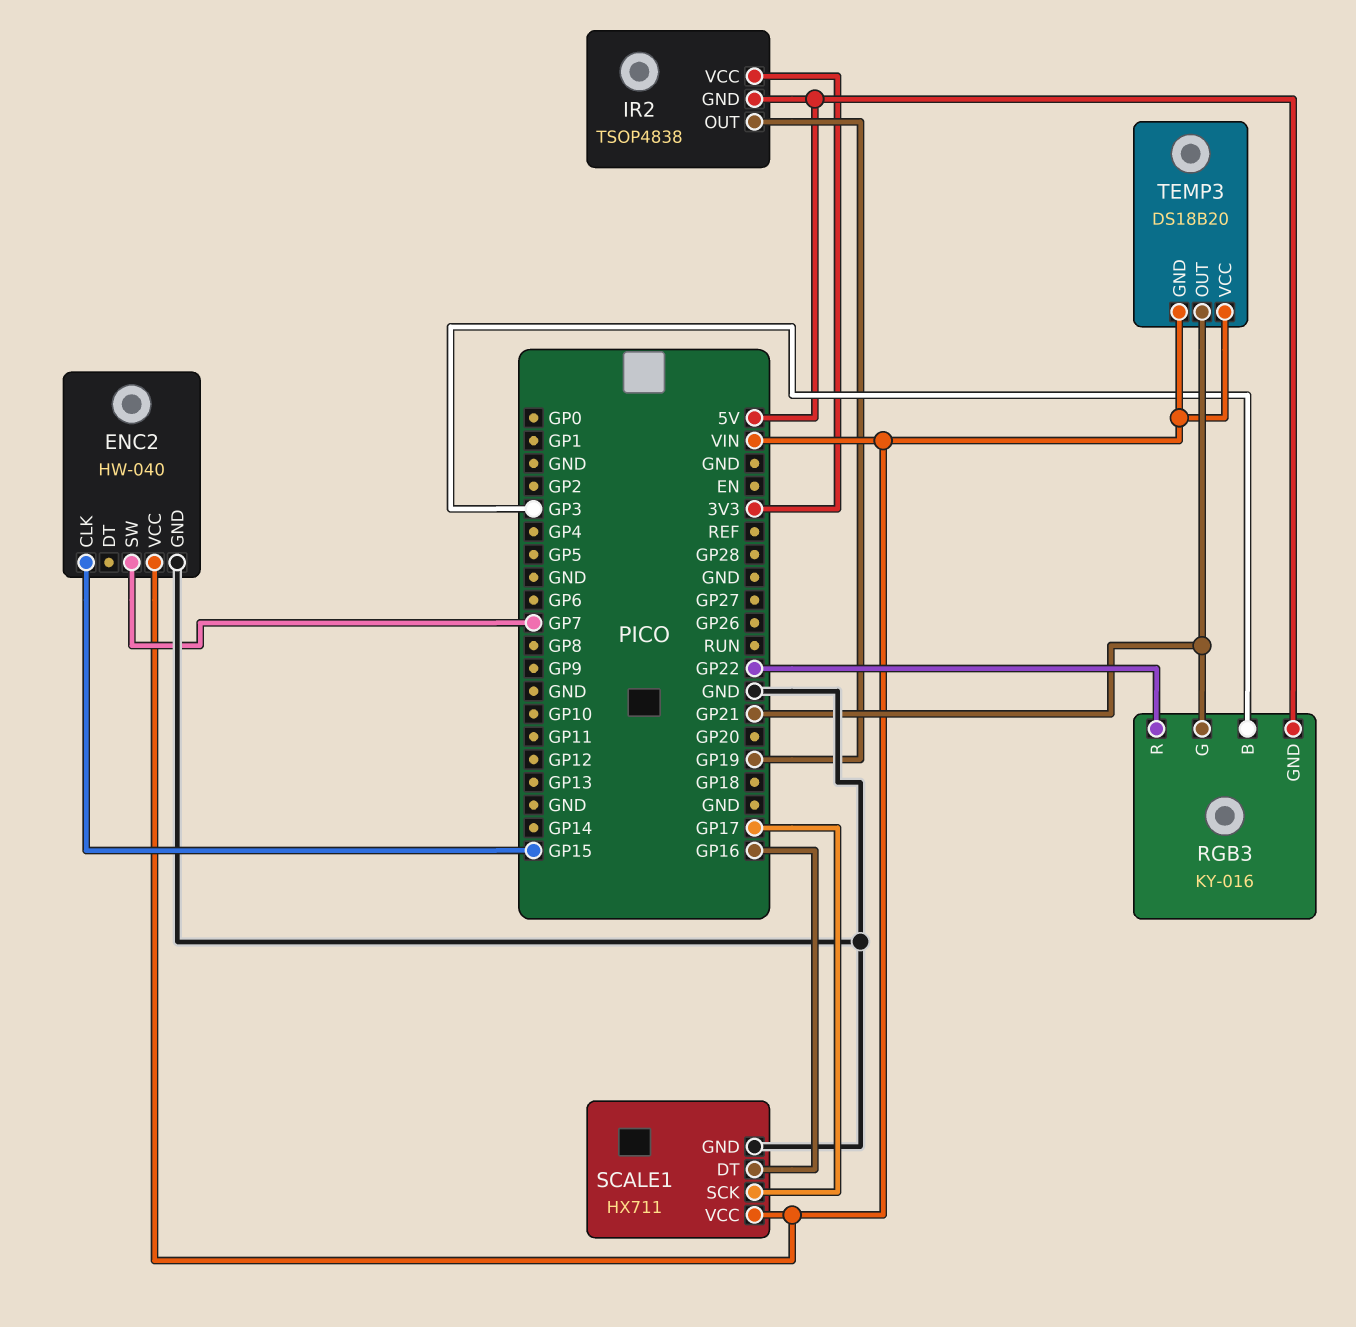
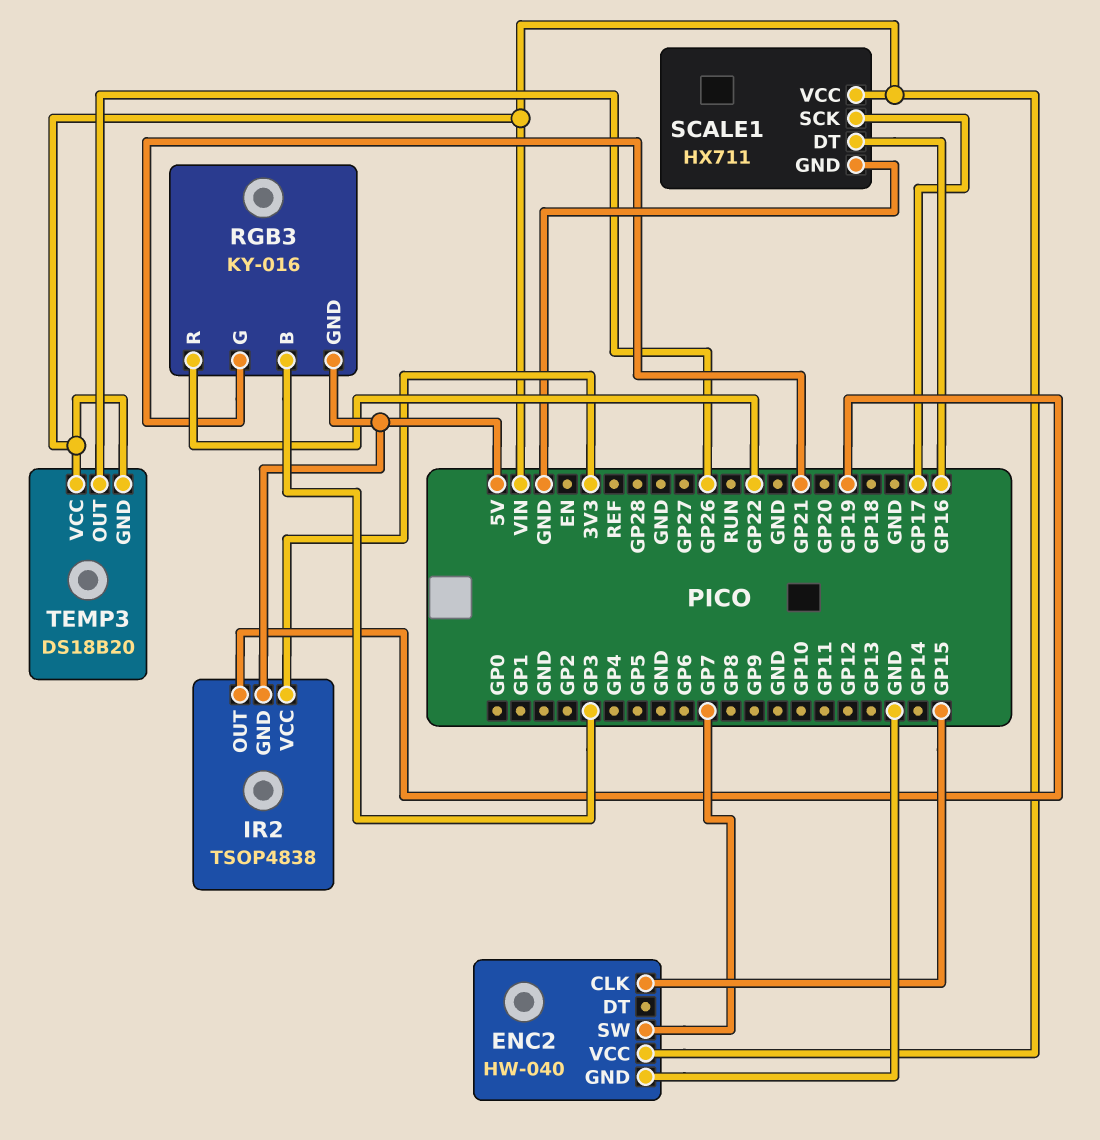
TEMP3 pin OUT: GP21 -> GP26

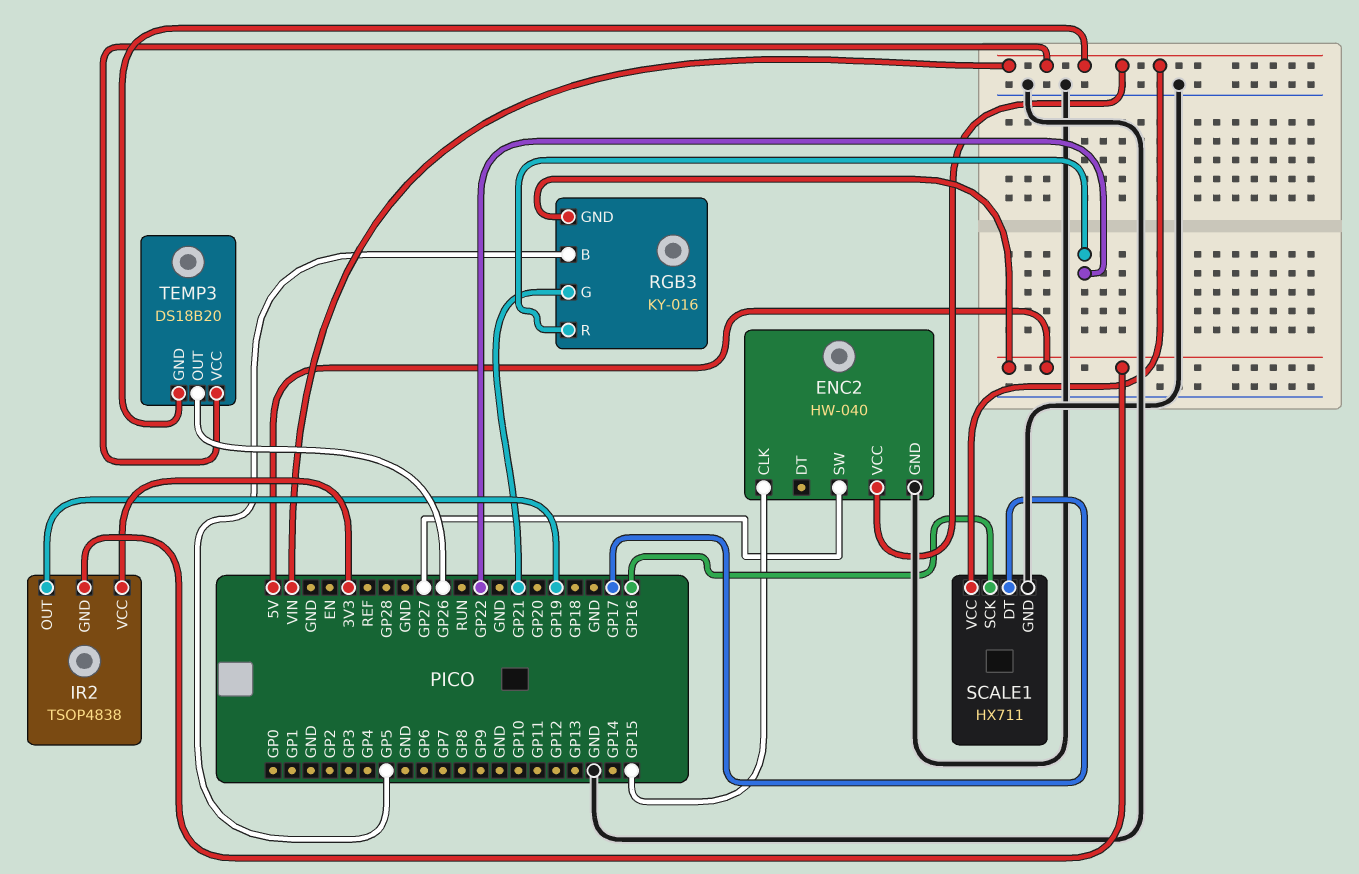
ENC2 pin SW: GP7 -> GP27
RGB3 pin B: GP3 -> GP5
SCALE1 pin DT: GP16 -> GP17
SCALE1 pin SCK: GP17 -> GP16

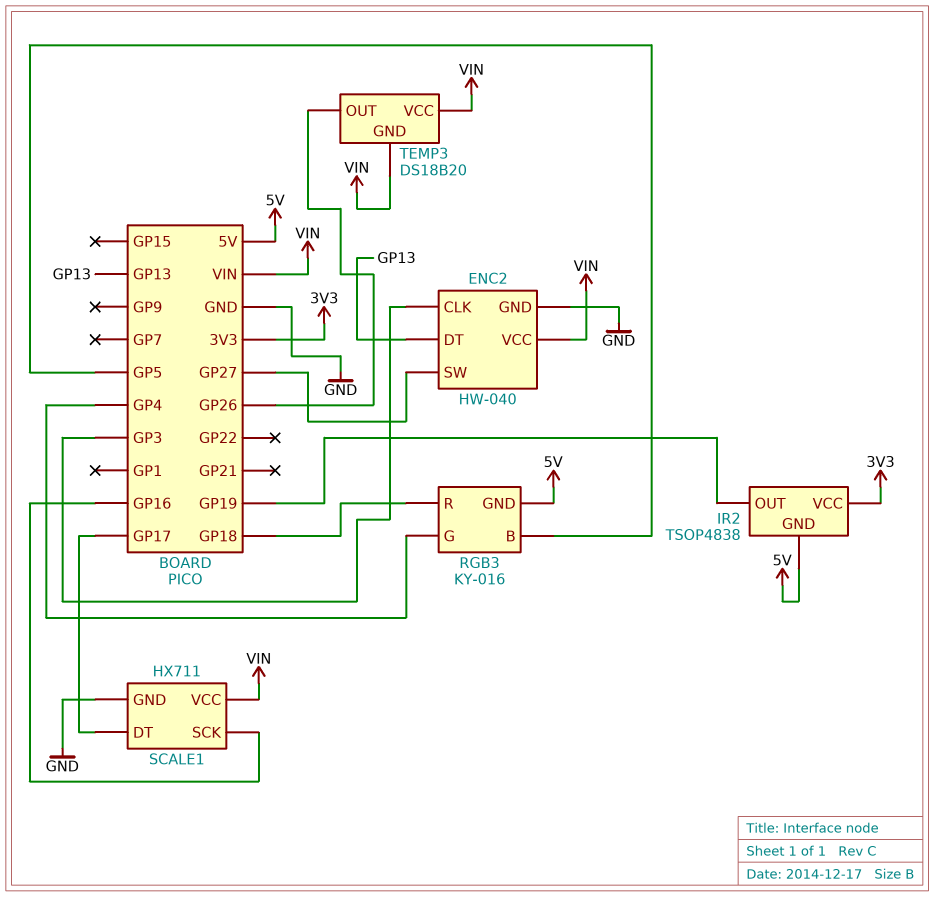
ENC2 pin CLK: GP15 -> GP3
ENC2 pin DT: none -> GP13
RGB3 pin G: GP21 -> GP4
RGB3 pin R: GP22 -> GP18

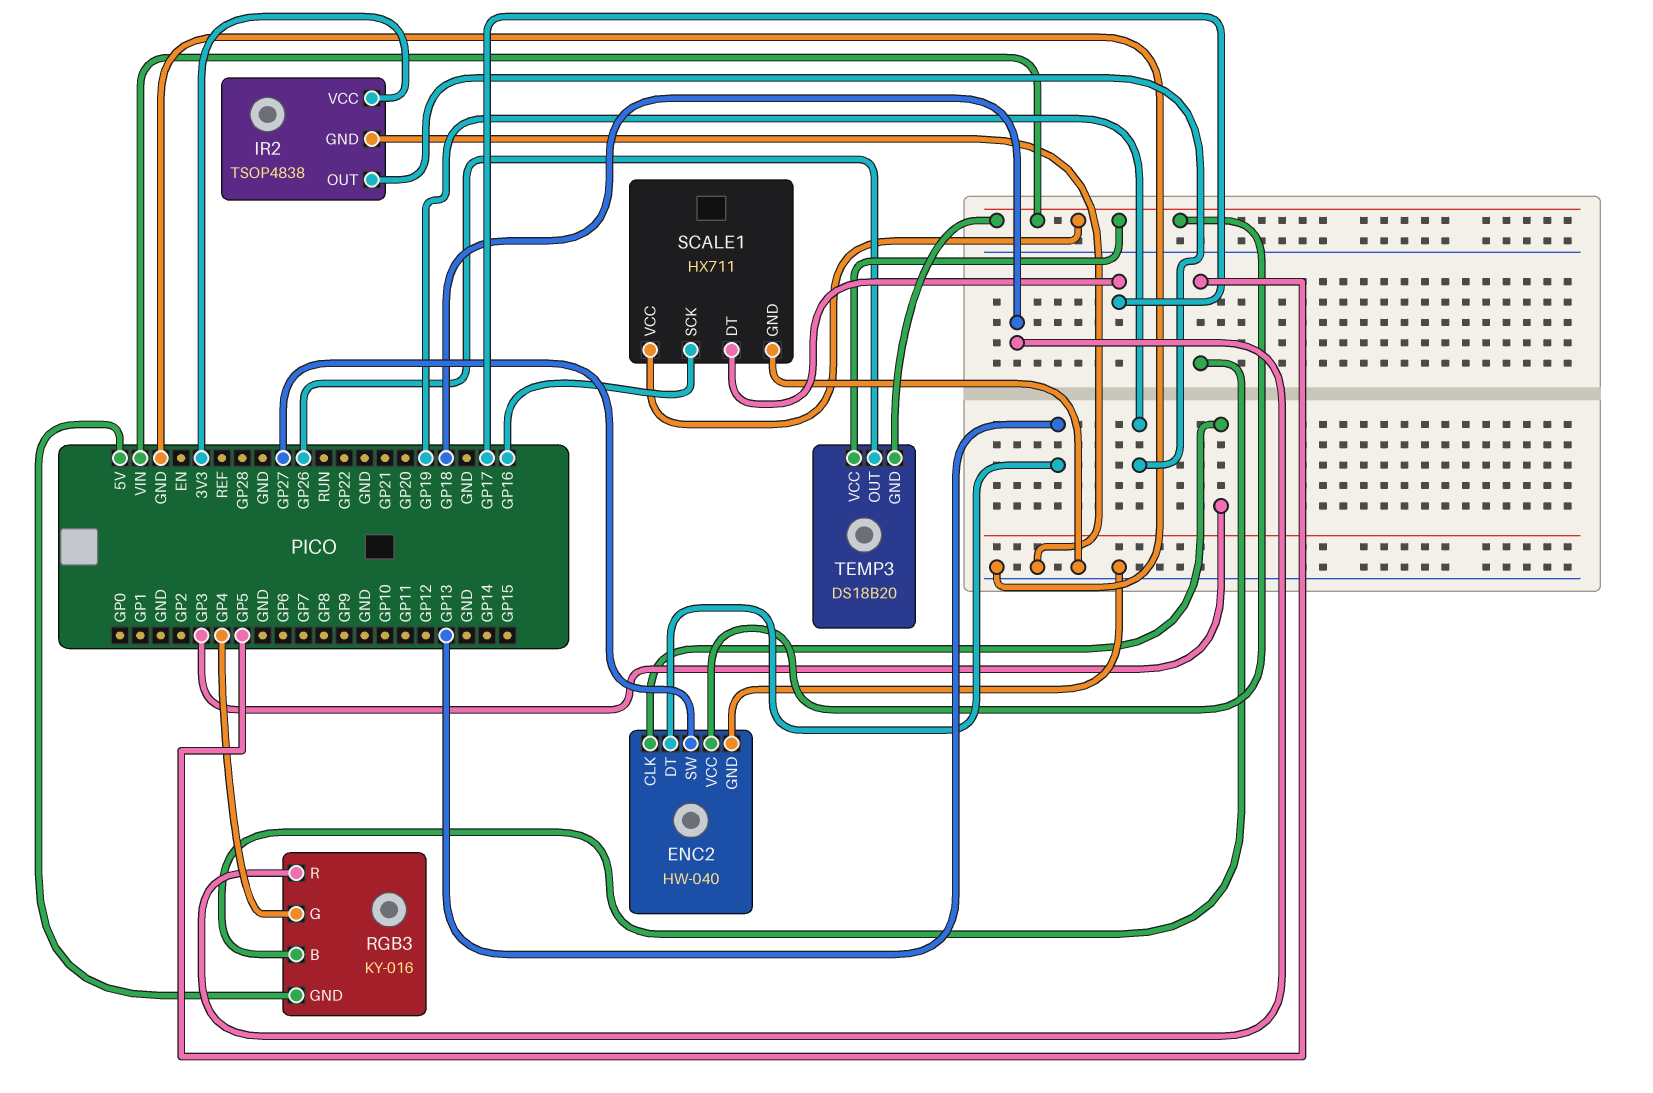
IR2 pin GND: 5V -> GND

